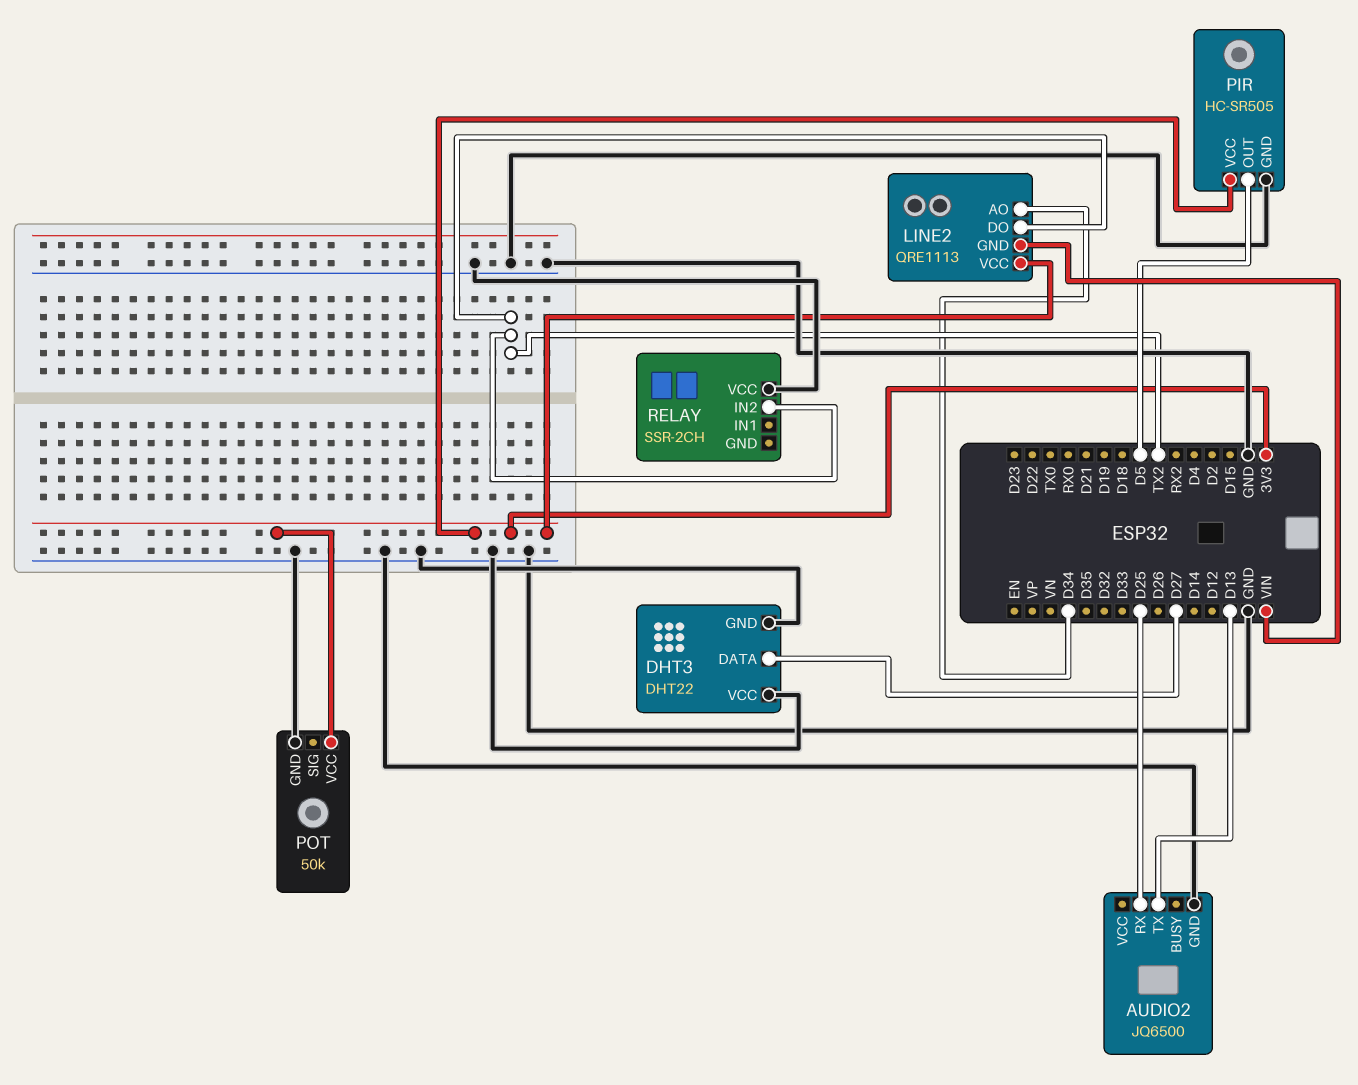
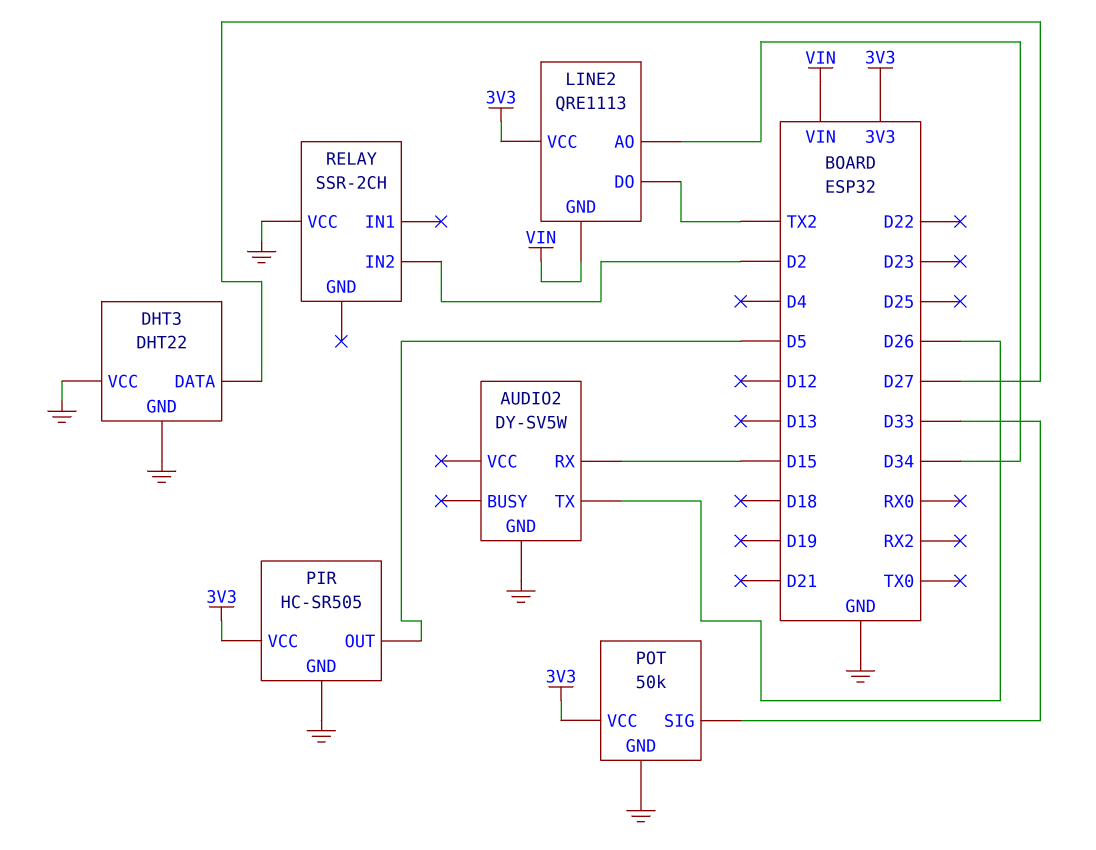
AUDIO2: JQ6500 -> DY-SV5W
AUDIO2 pin RX: D25 -> D15
AUDIO2 pin TX: D13 -> D26
POT pin SIG: none -> D33
RELAY pin IN2: TX2 -> D2

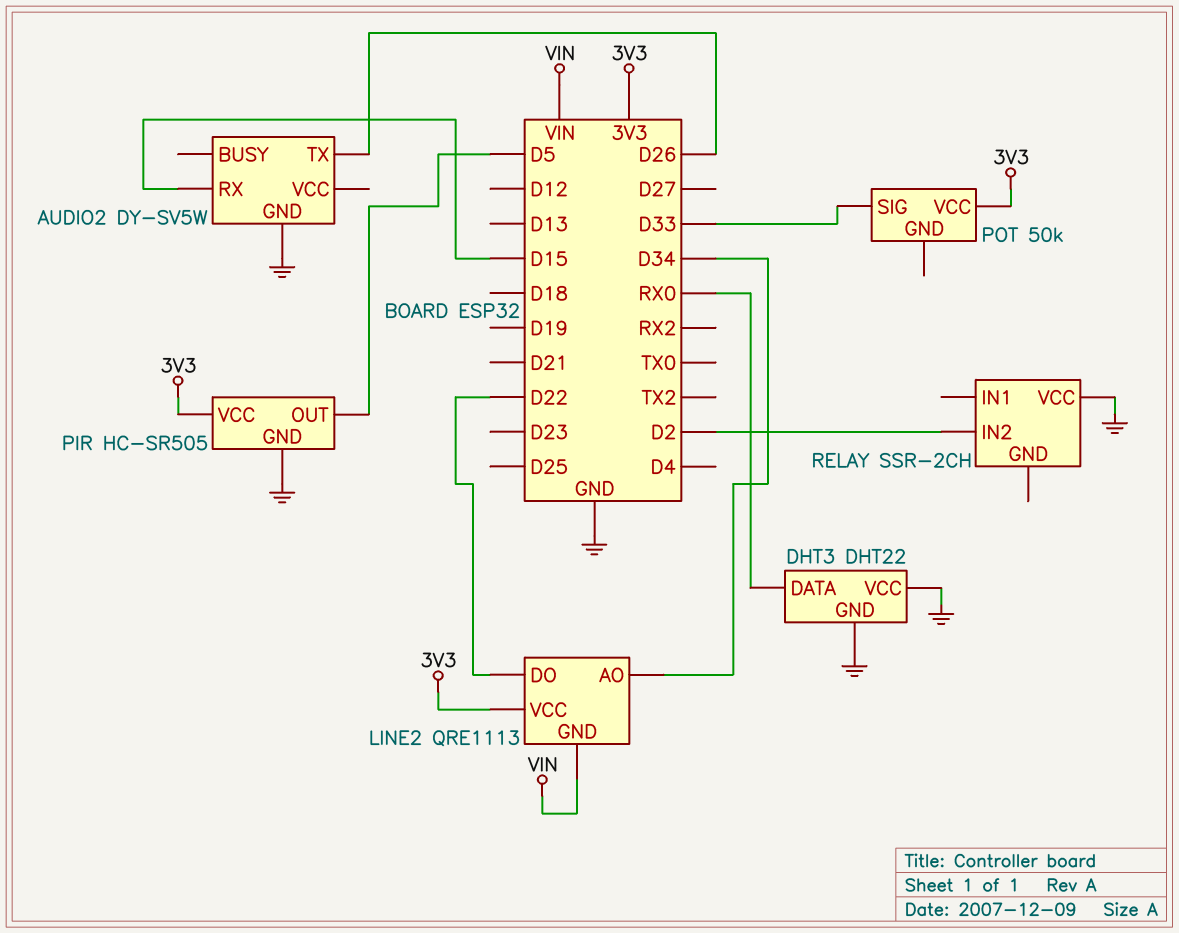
DHT3 pin DATA: D27 -> RX0
LINE2 pin DO: TX2 -> D22
POT pin GND: GND -> none

